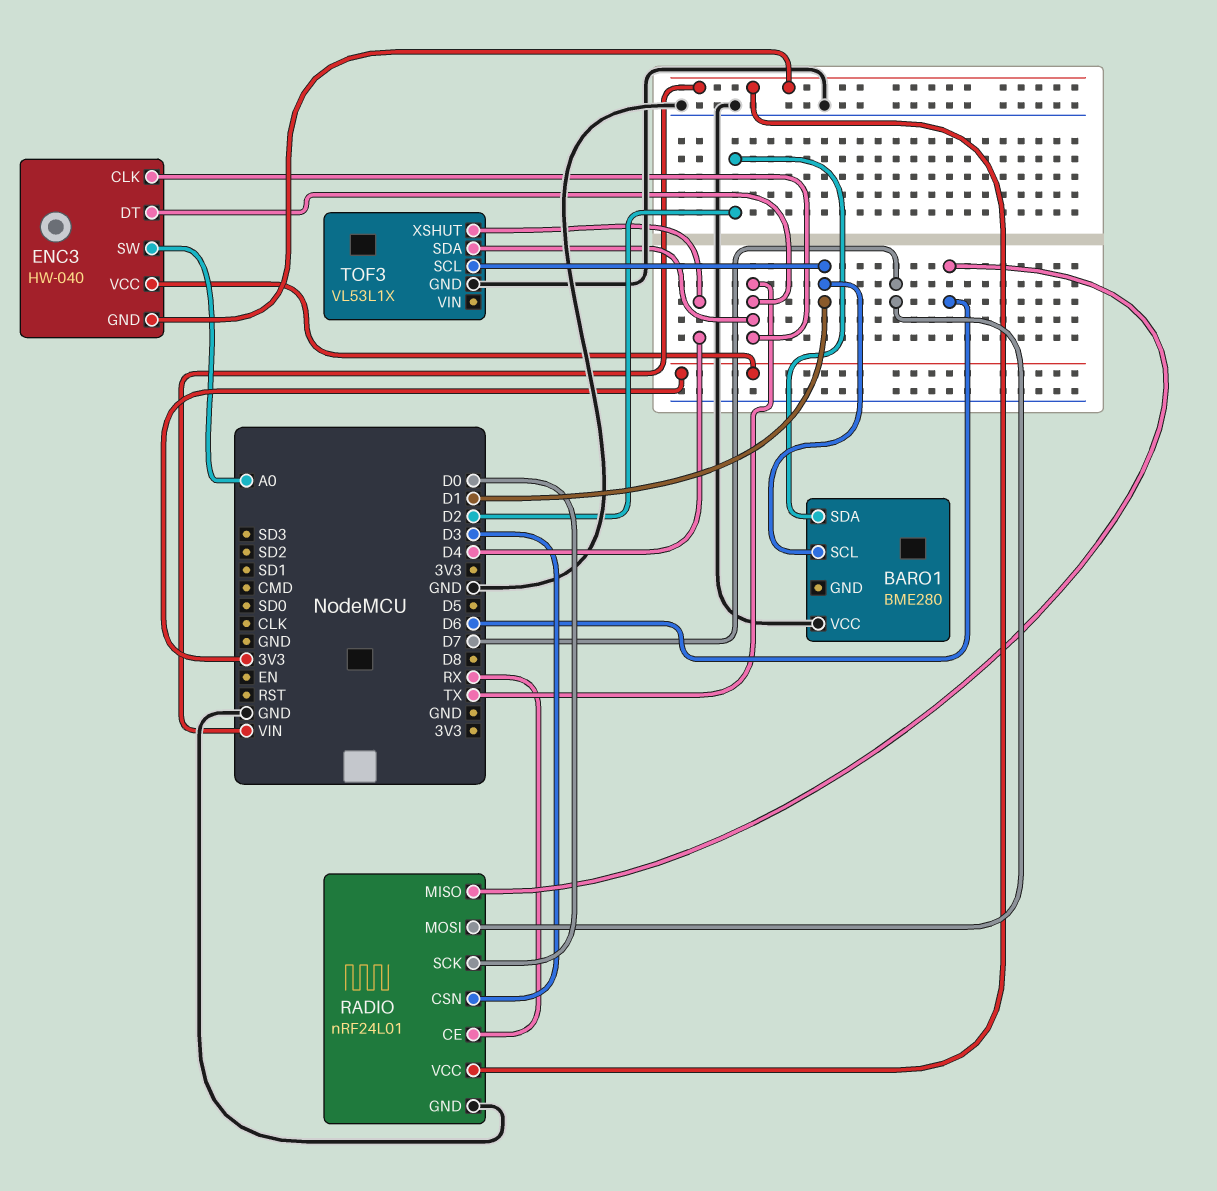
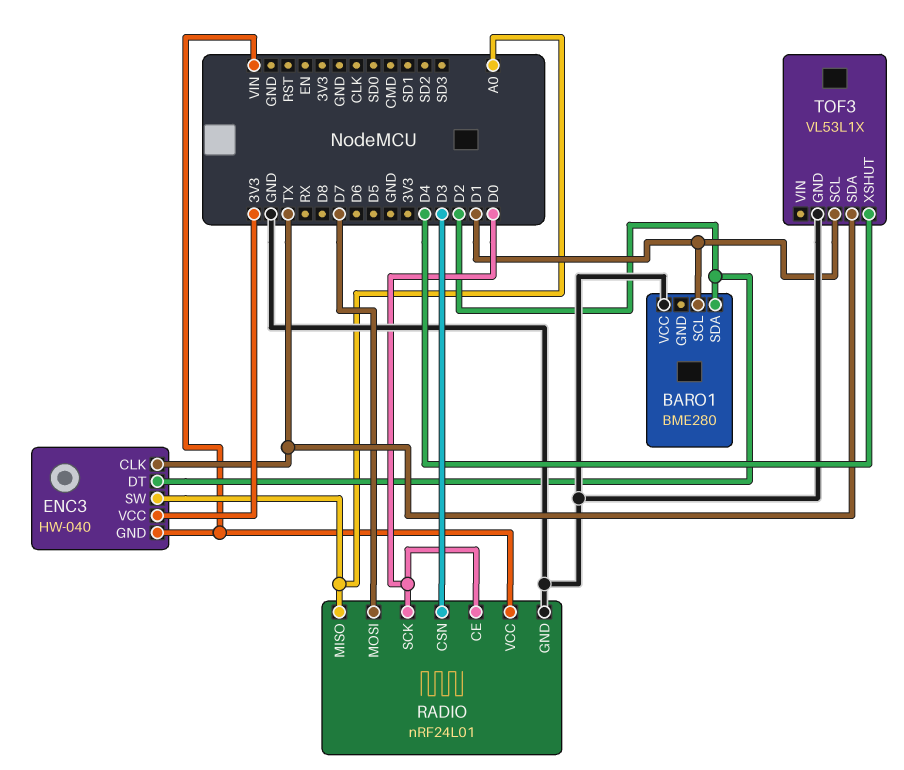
ENC3 pin DT: TX -> D2
RADIO pin CE: RX -> D0
RADIO pin MISO: D6 -> A0

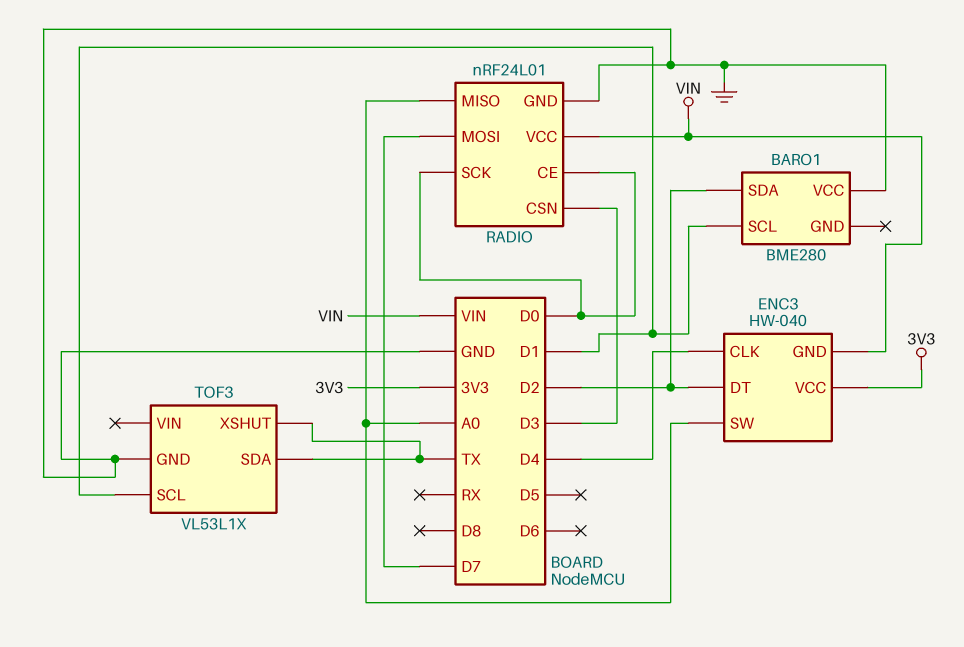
ENC3 pin CLK: TX -> D4
TOF3 pin XSHUT: D4 -> TX

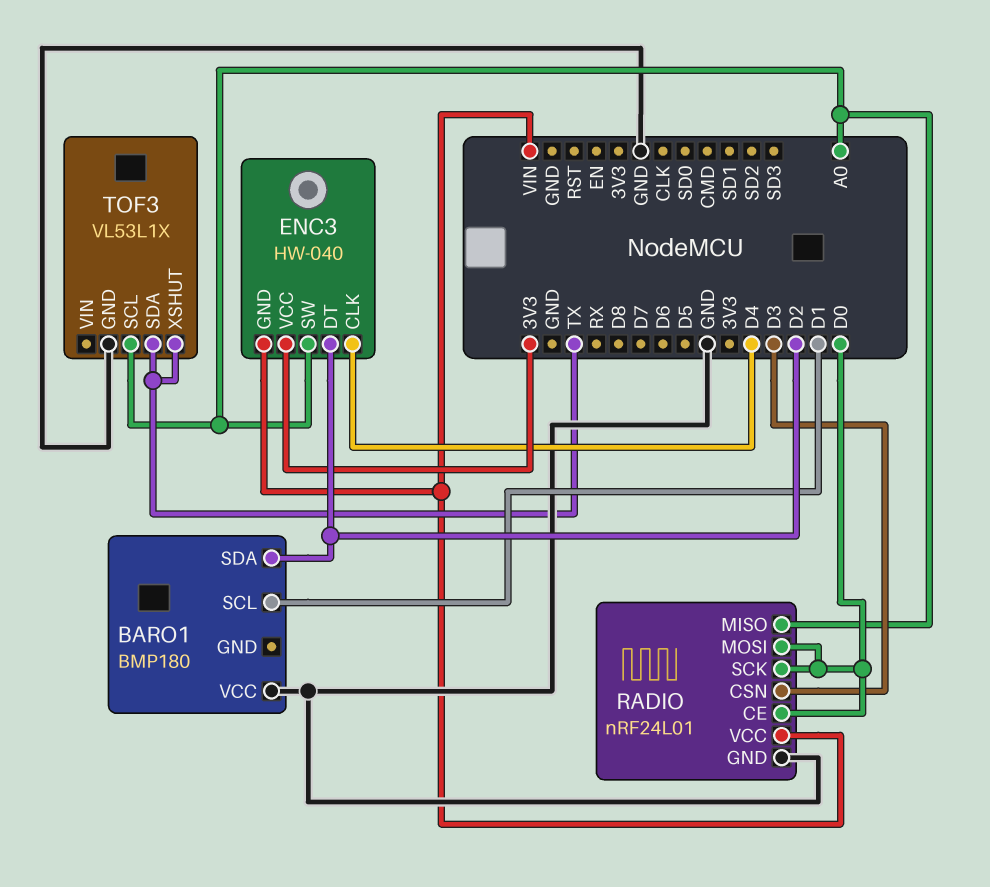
BARO1: BME280 -> BMP180
RADIO pin MOSI: D7 -> D0
TOF3 pin SCL: D1 -> A0

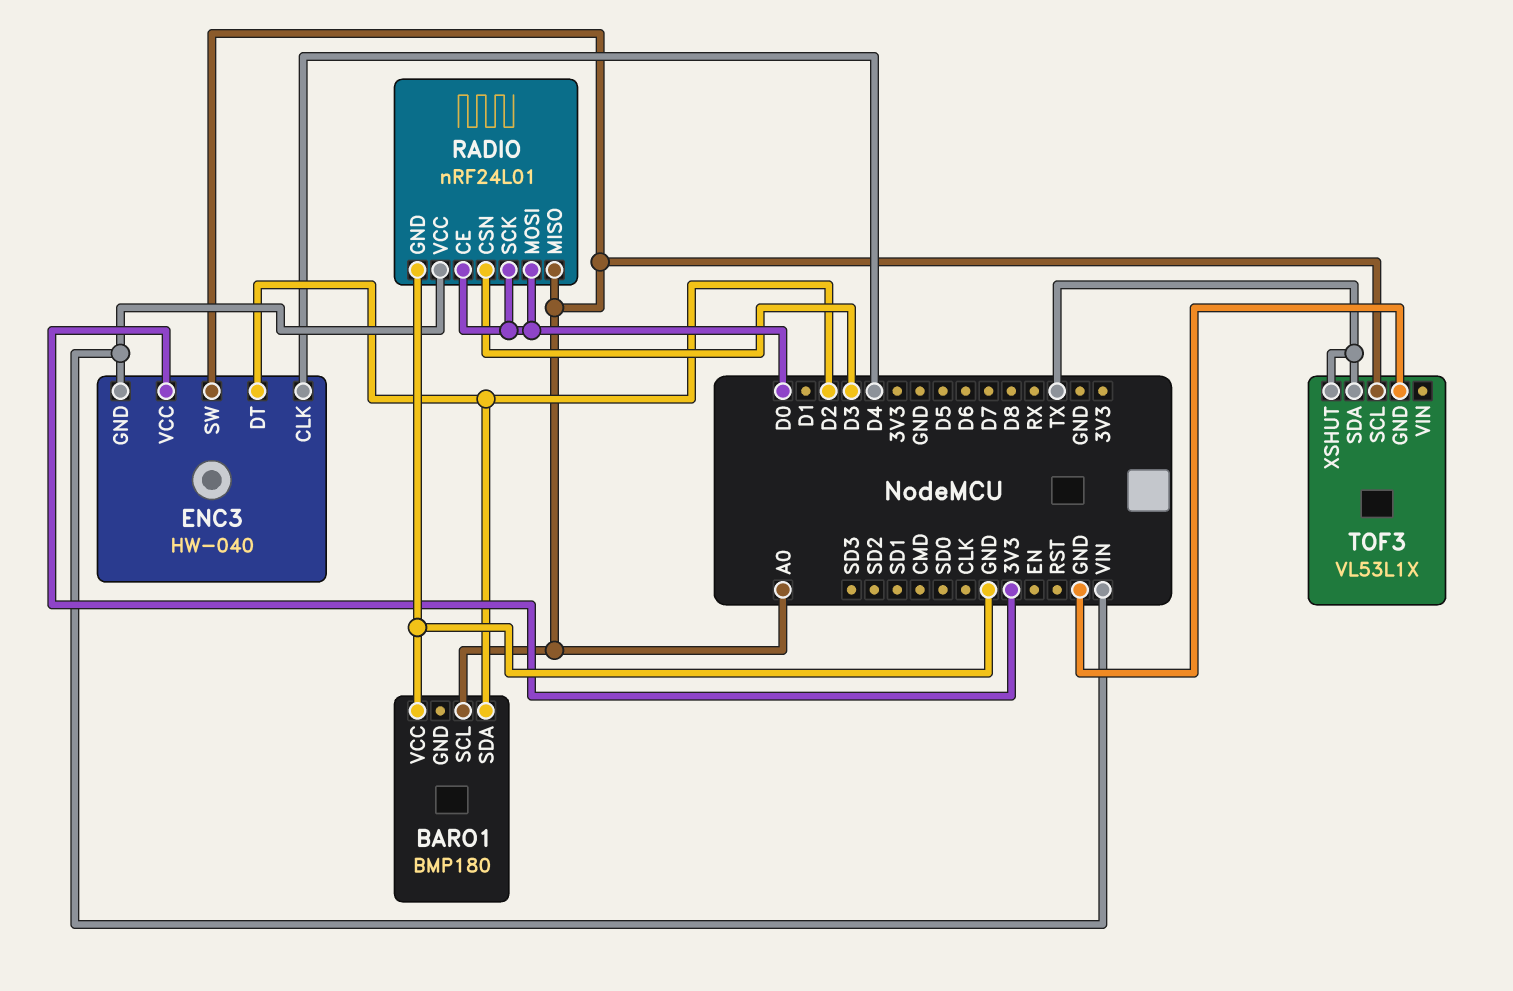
BARO1 pin SCL: D1 -> A0

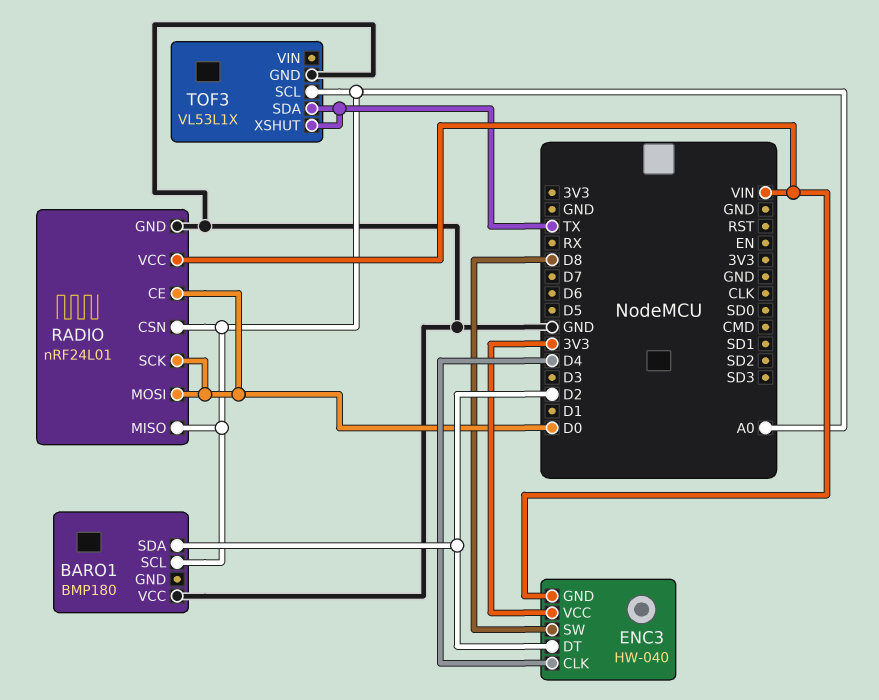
ENC3 pin SW: A0 -> D8
RADIO pin CSN: D3 -> A0

